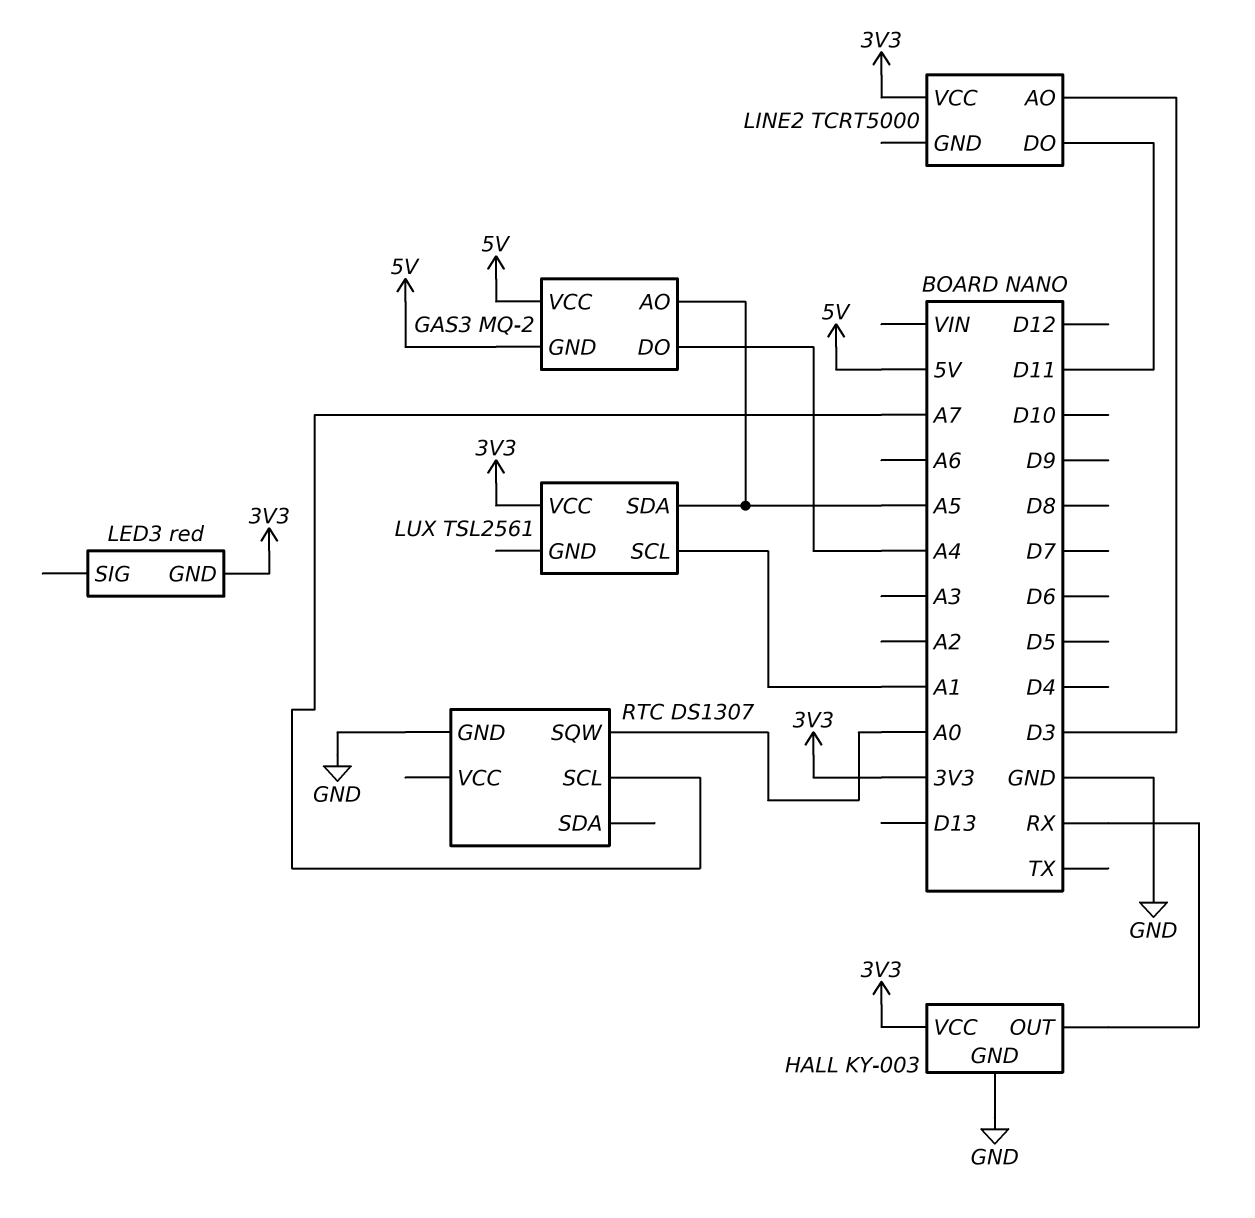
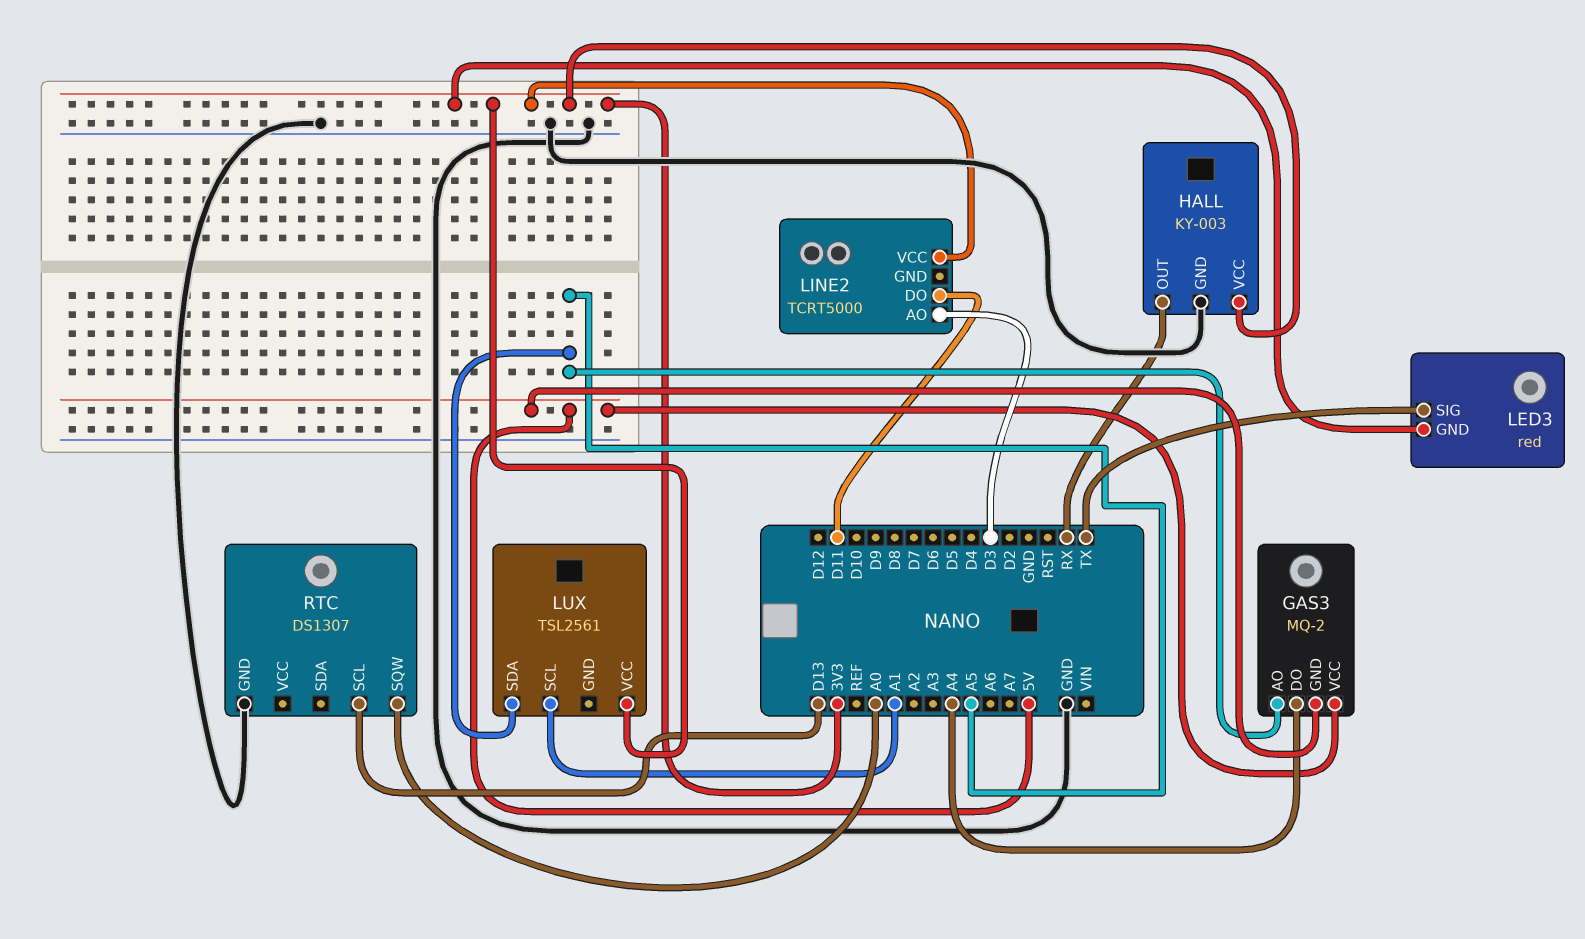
LED3 pin SIG: none -> TX
RTC pin SCL: A7 -> D13

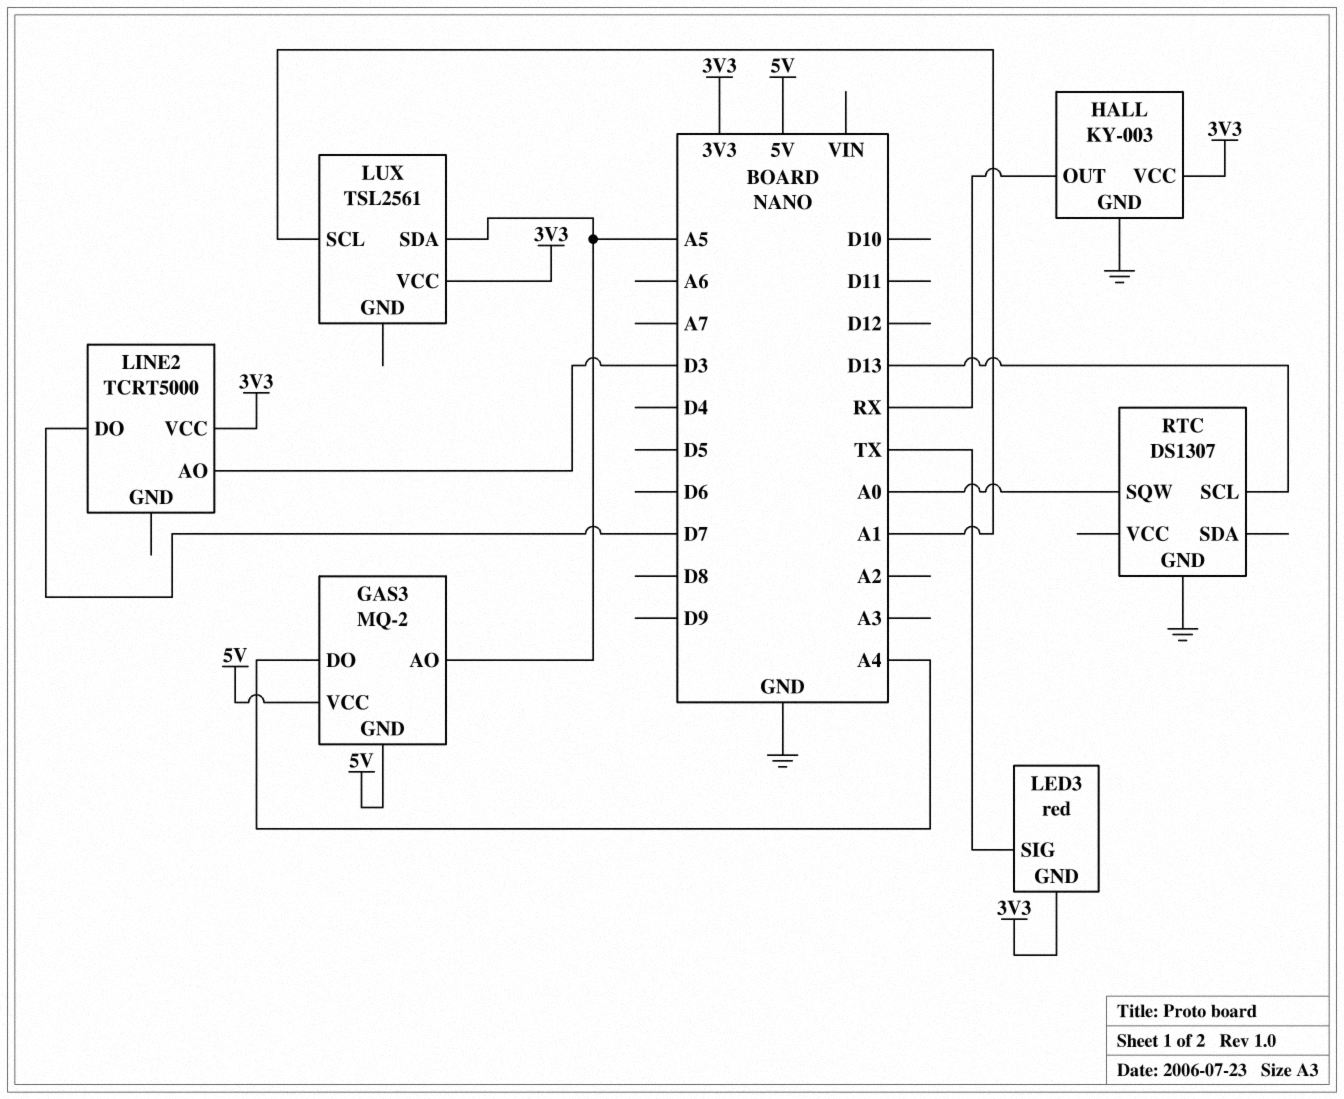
LINE2 pin DO: D11 -> D7

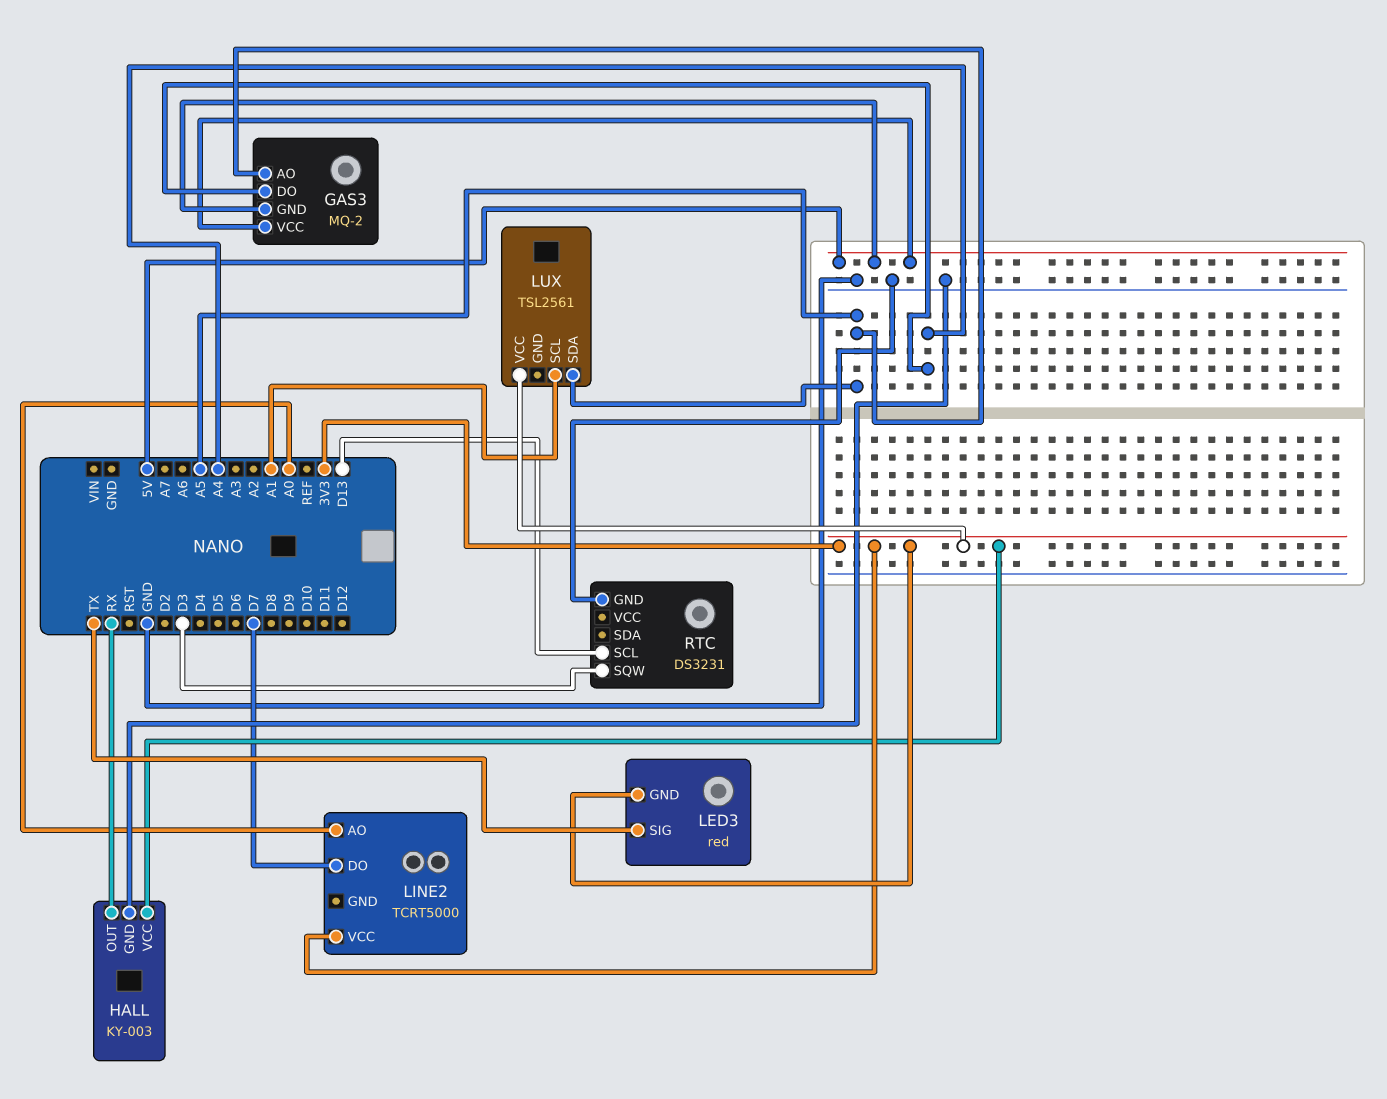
LINE2 pin AO: D3 -> A0
RTC: DS1307 -> DS3231
RTC pin SQW: A0 -> D3

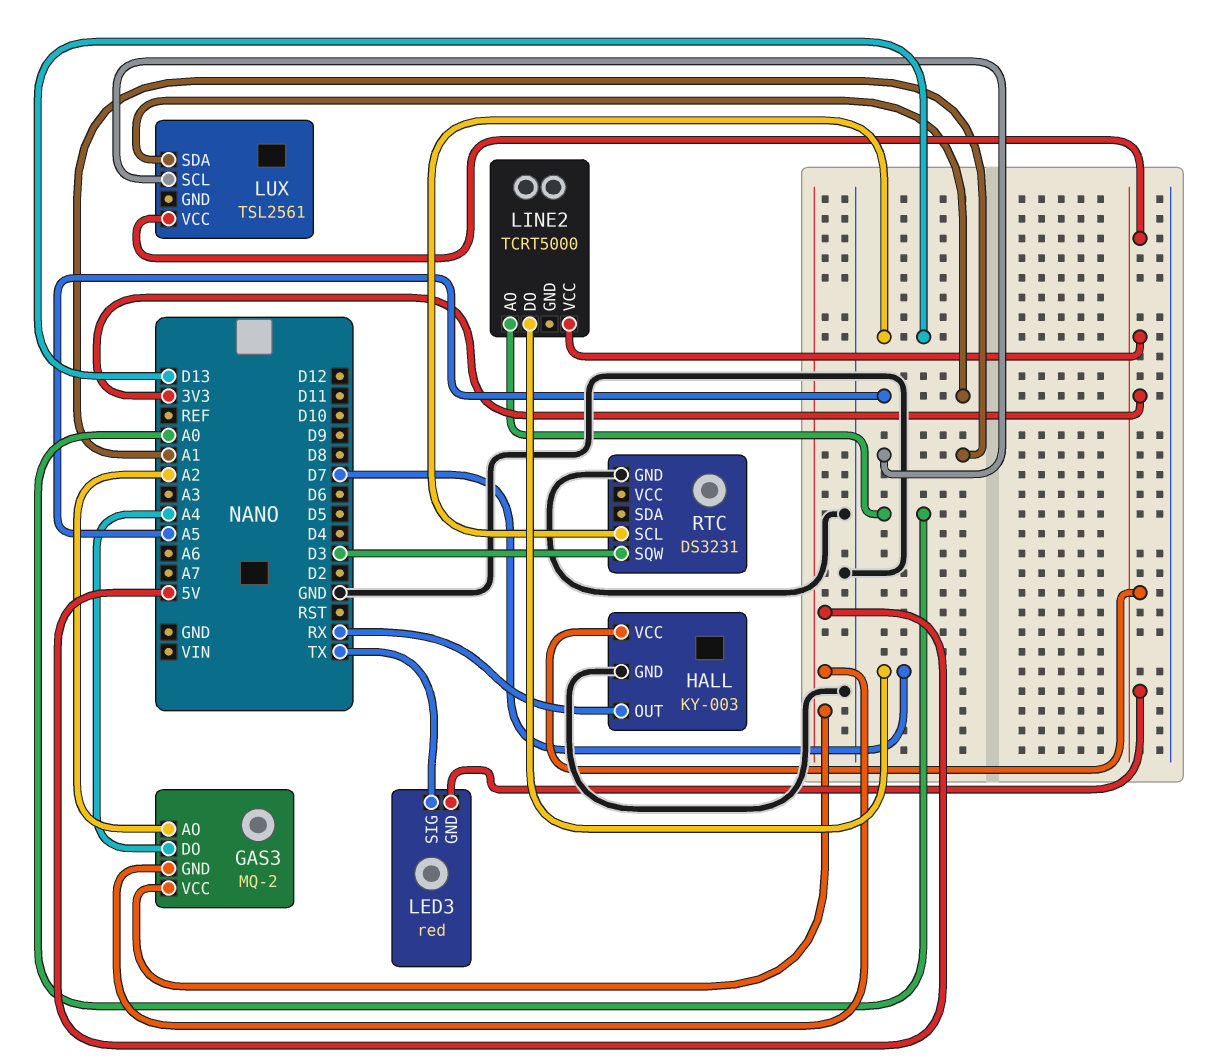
GAS3 pin AO: A5 -> A2

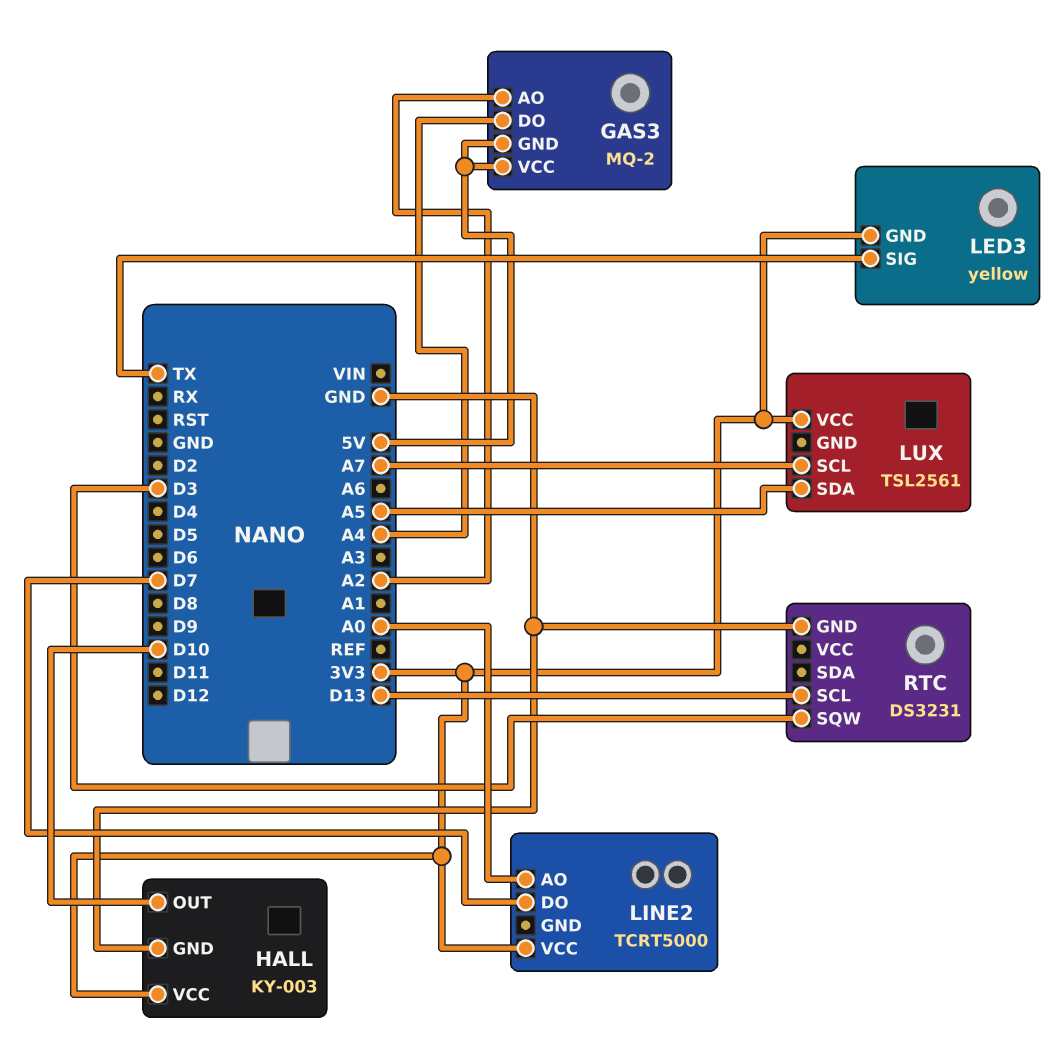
HALL pin OUT: RX -> D10
LED3: red -> yellow
LUX pin SCL: A1 -> A7

